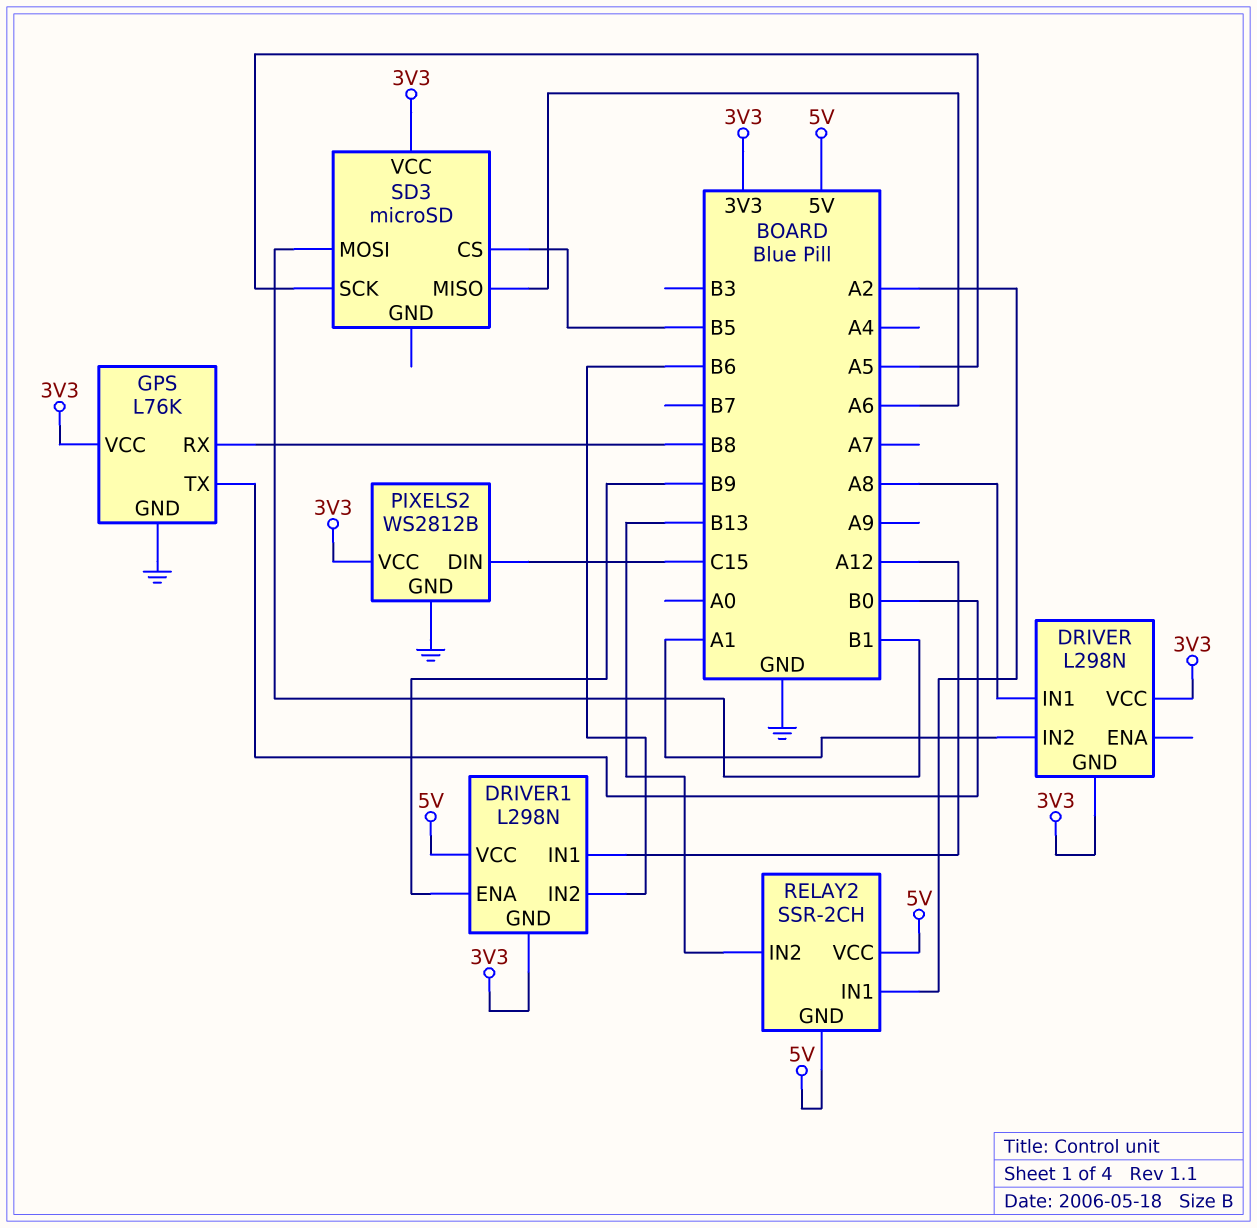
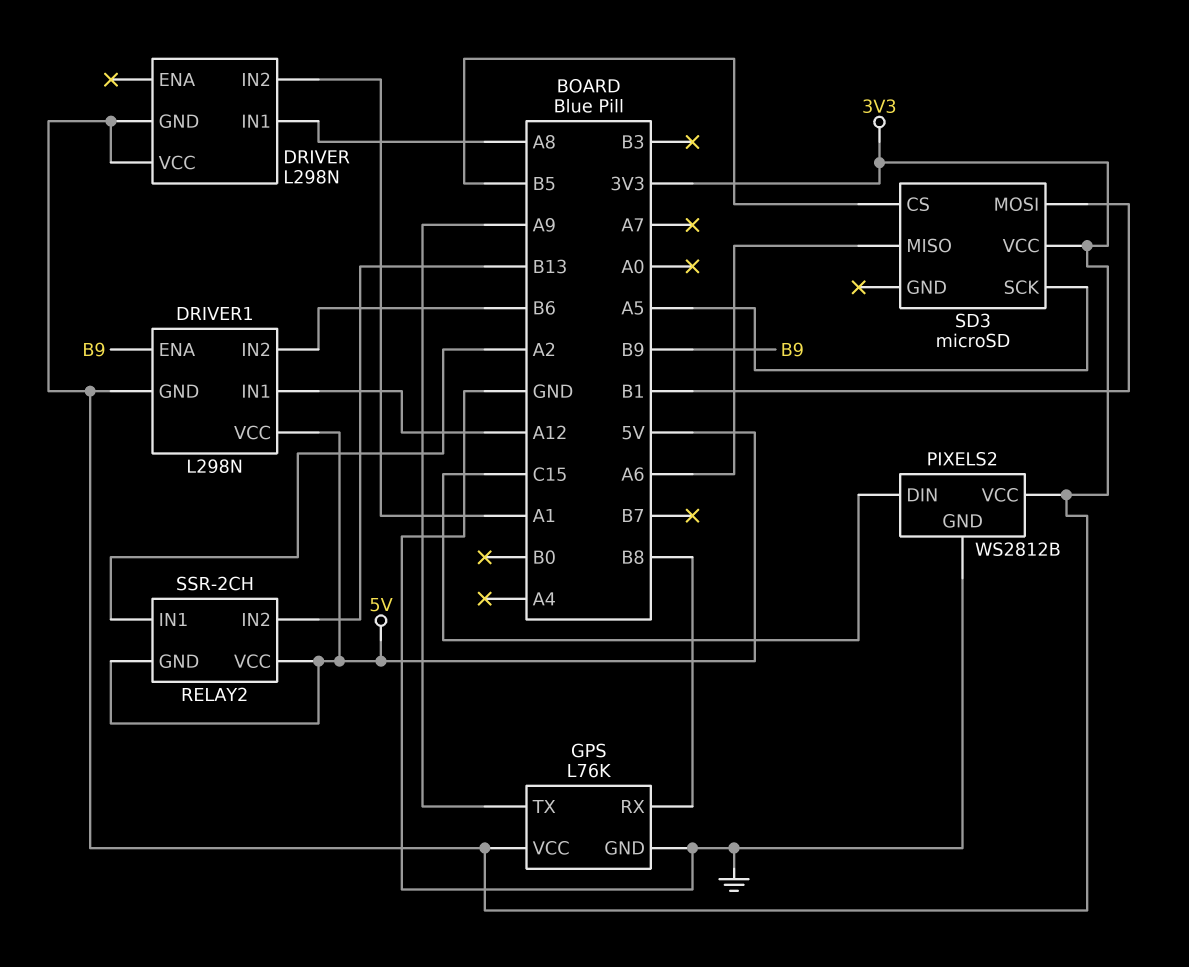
GPS pin TX: B0 -> A9

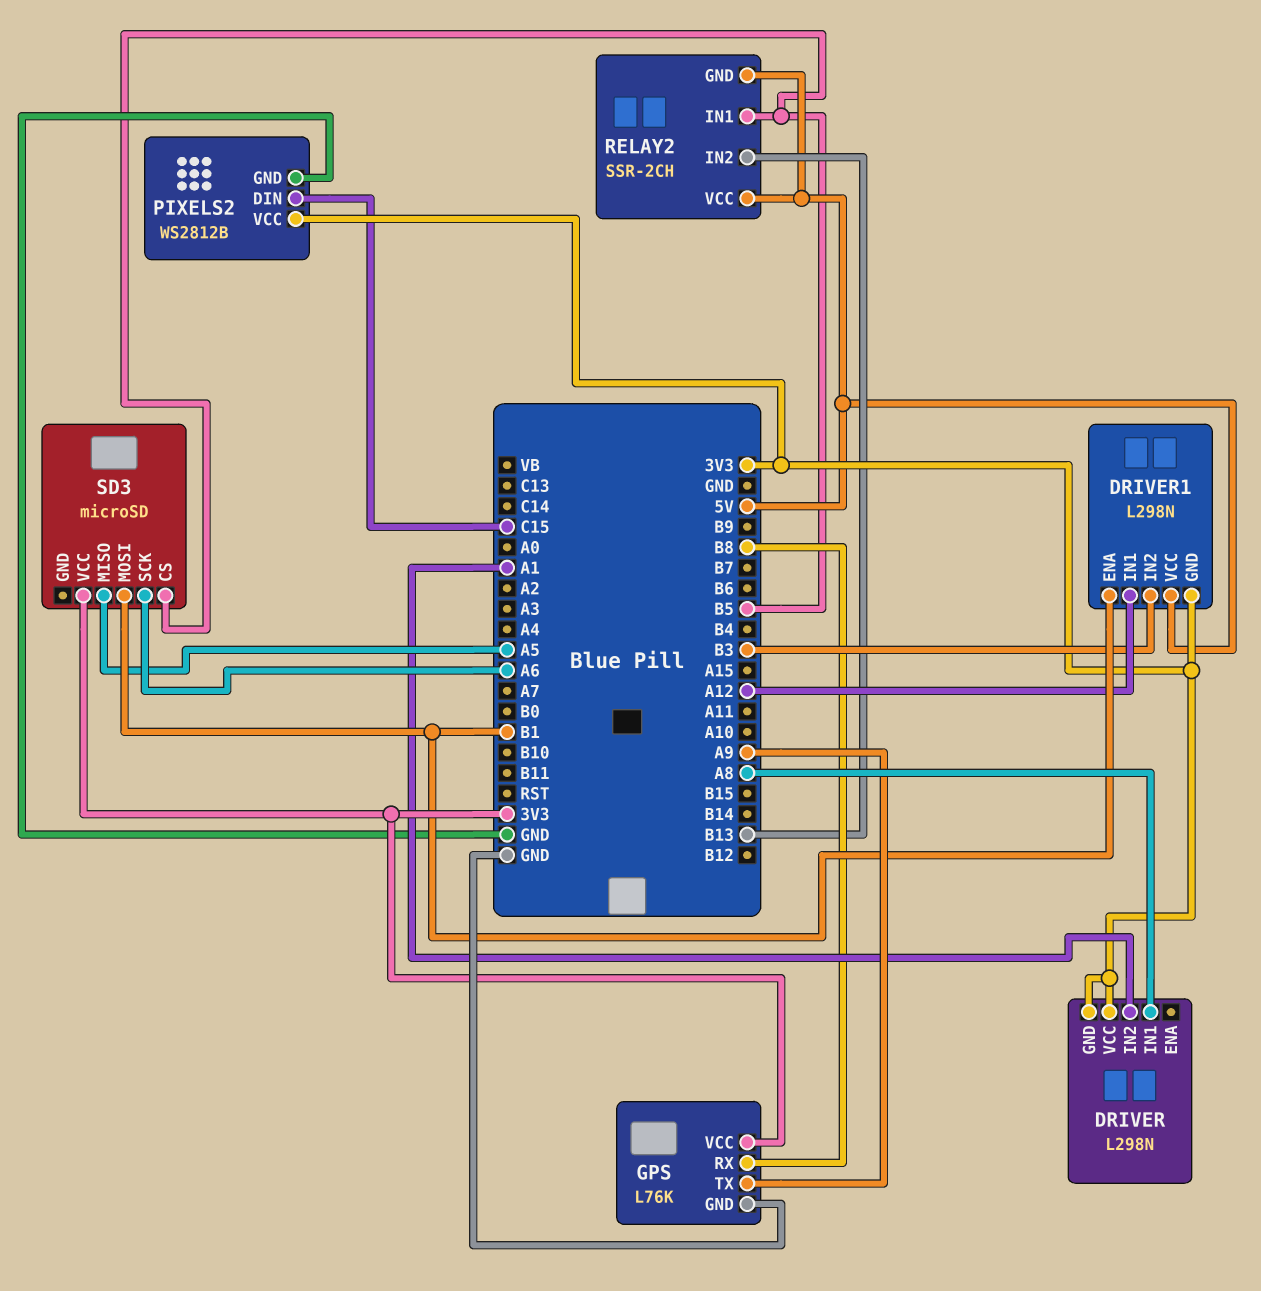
DRIVER1 pin ENA: B9 -> B1
DRIVER1 pin IN2: B6 -> B3
RELAY2 pin IN1: A2 -> B5
SD3 pin MISO: A6 -> A5
SD3 pin SCK: A5 -> A6

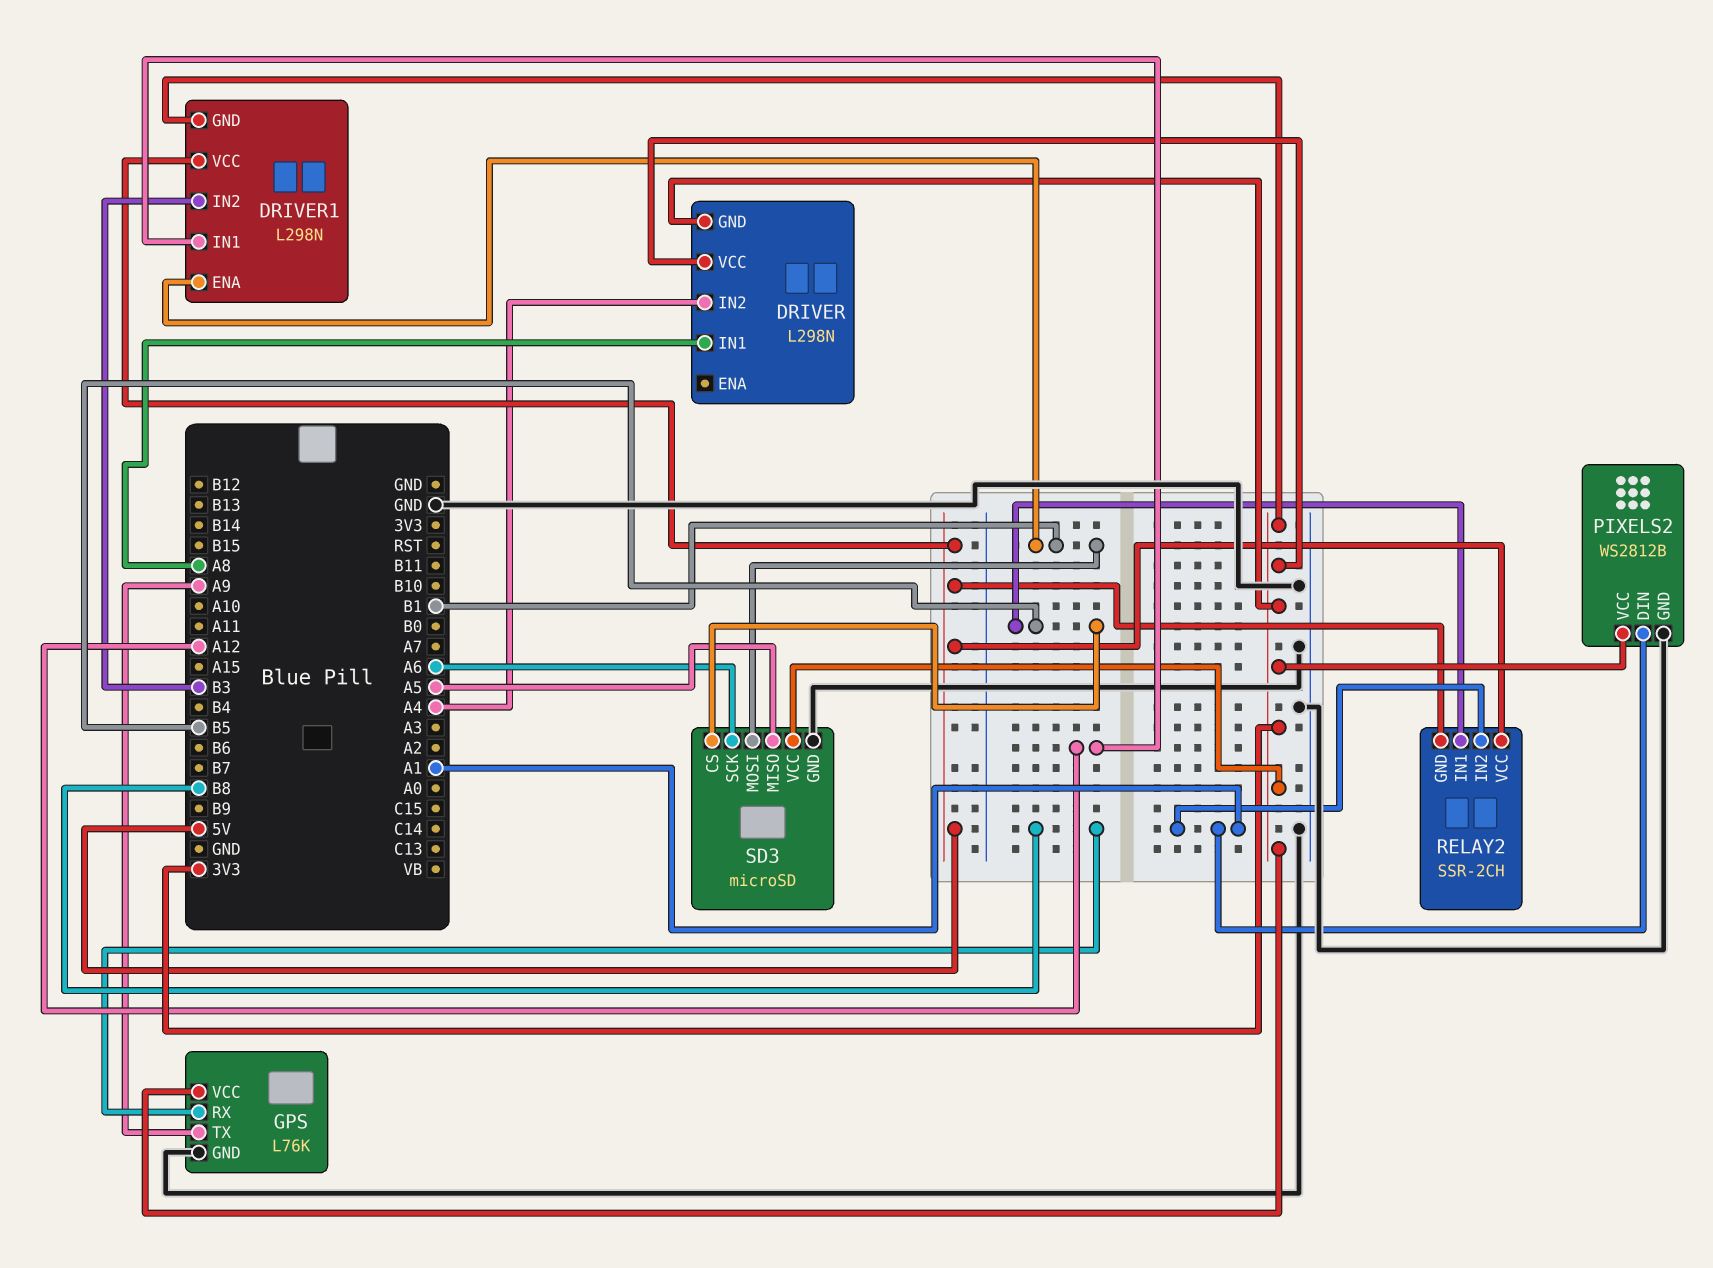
DRIVER pin IN2: A1 -> A4
PIXELS2 pin DIN: C15 -> A1
RELAY2 pin IN2: B13 -> A1
SD3 pin GND: none -> GND

